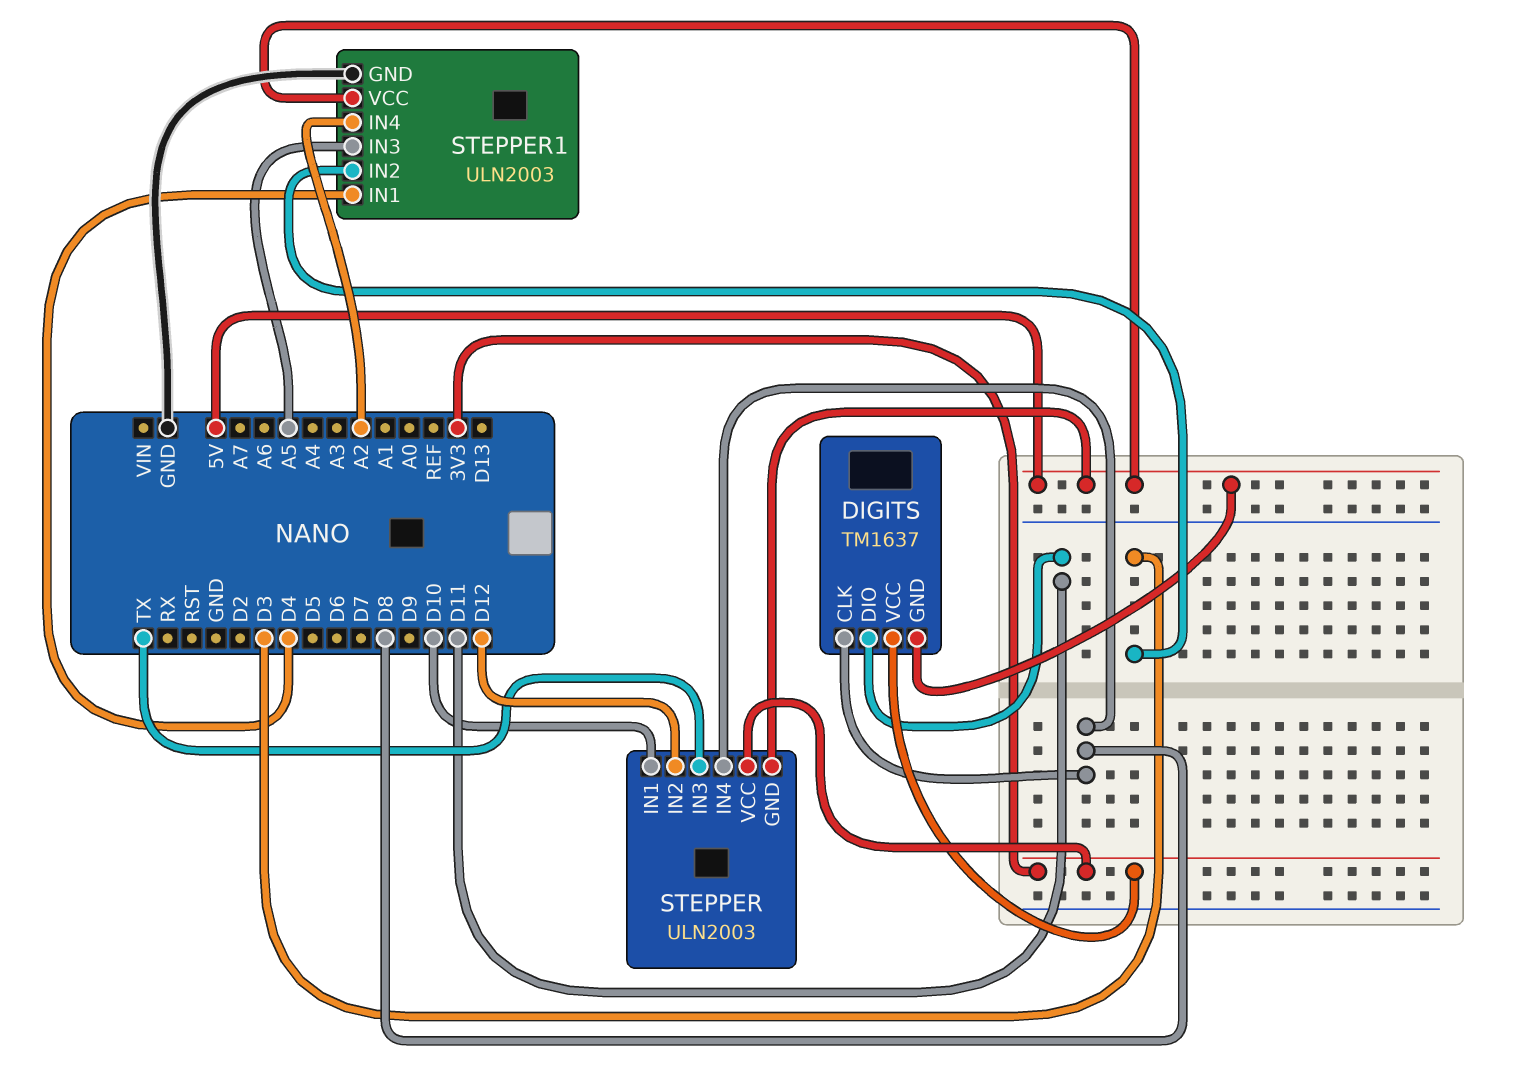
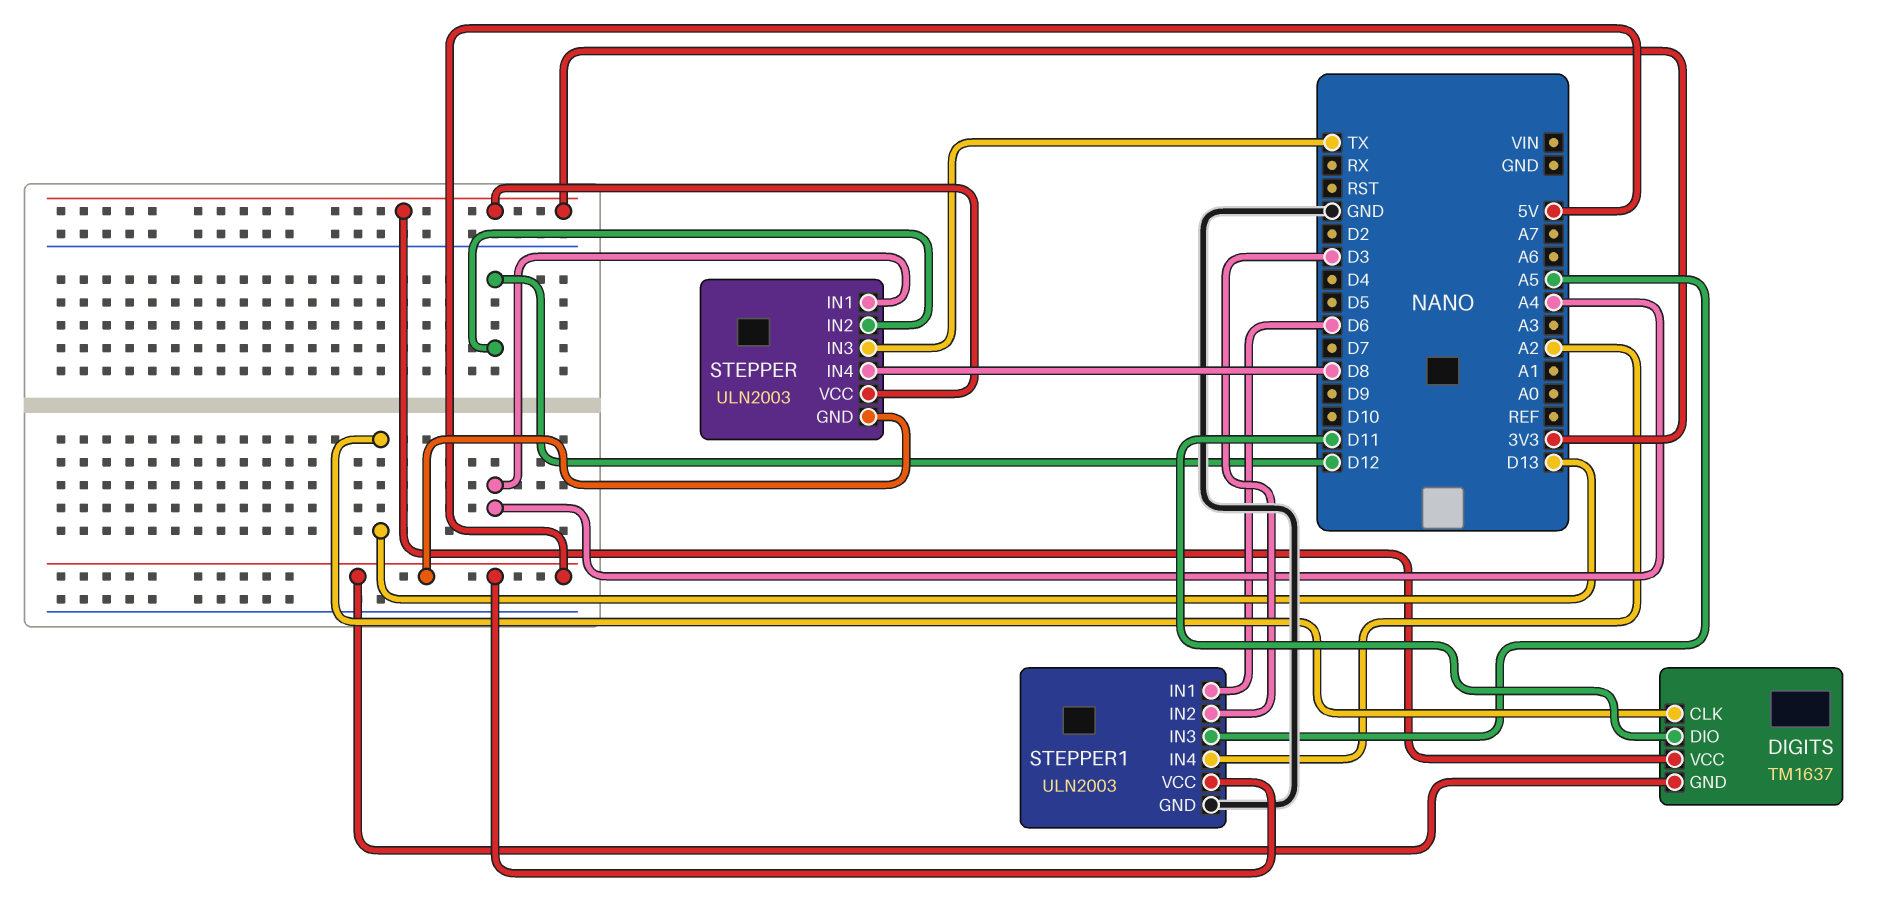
DIGITS pin CLK: D8 -> D13
STEPPER pin IN1: D10 -> A4
STEPPER1 pin IN1: D4 -> D6

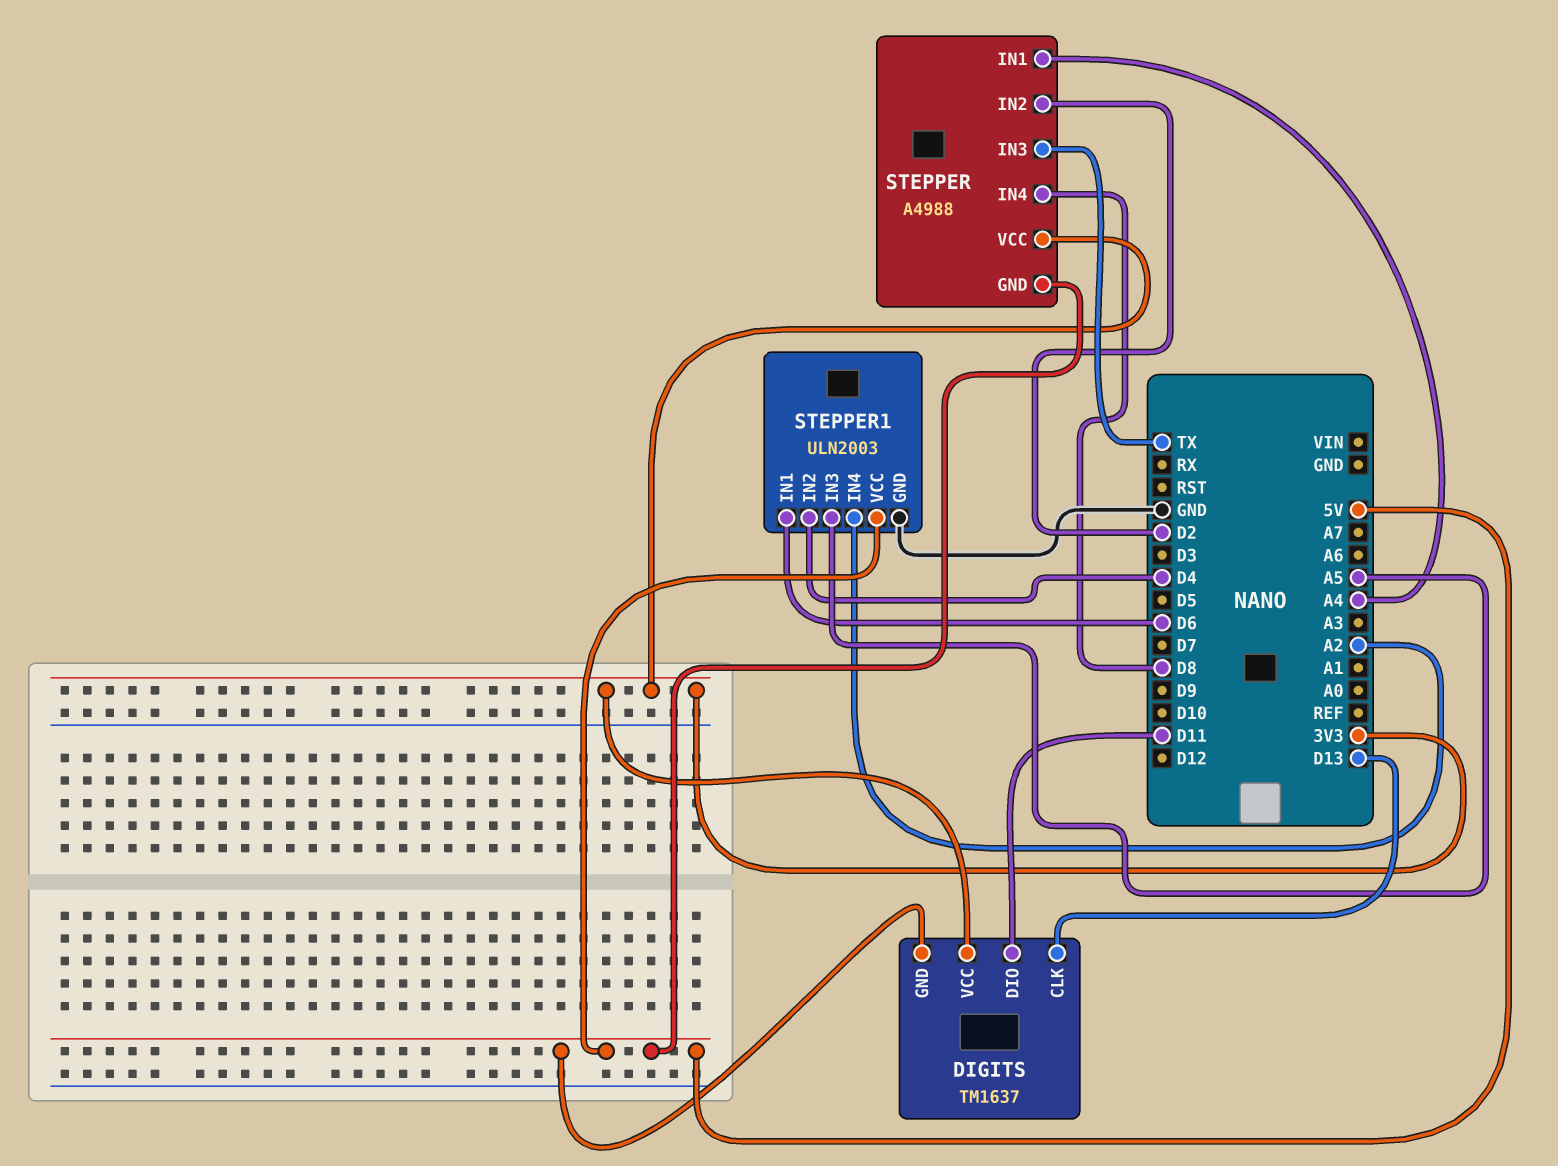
STEPPER: ULN2003 -> A4988
STEPPER pin IN2: D12 -> D2
STEPPER1 pin IN2: D3 -> D4

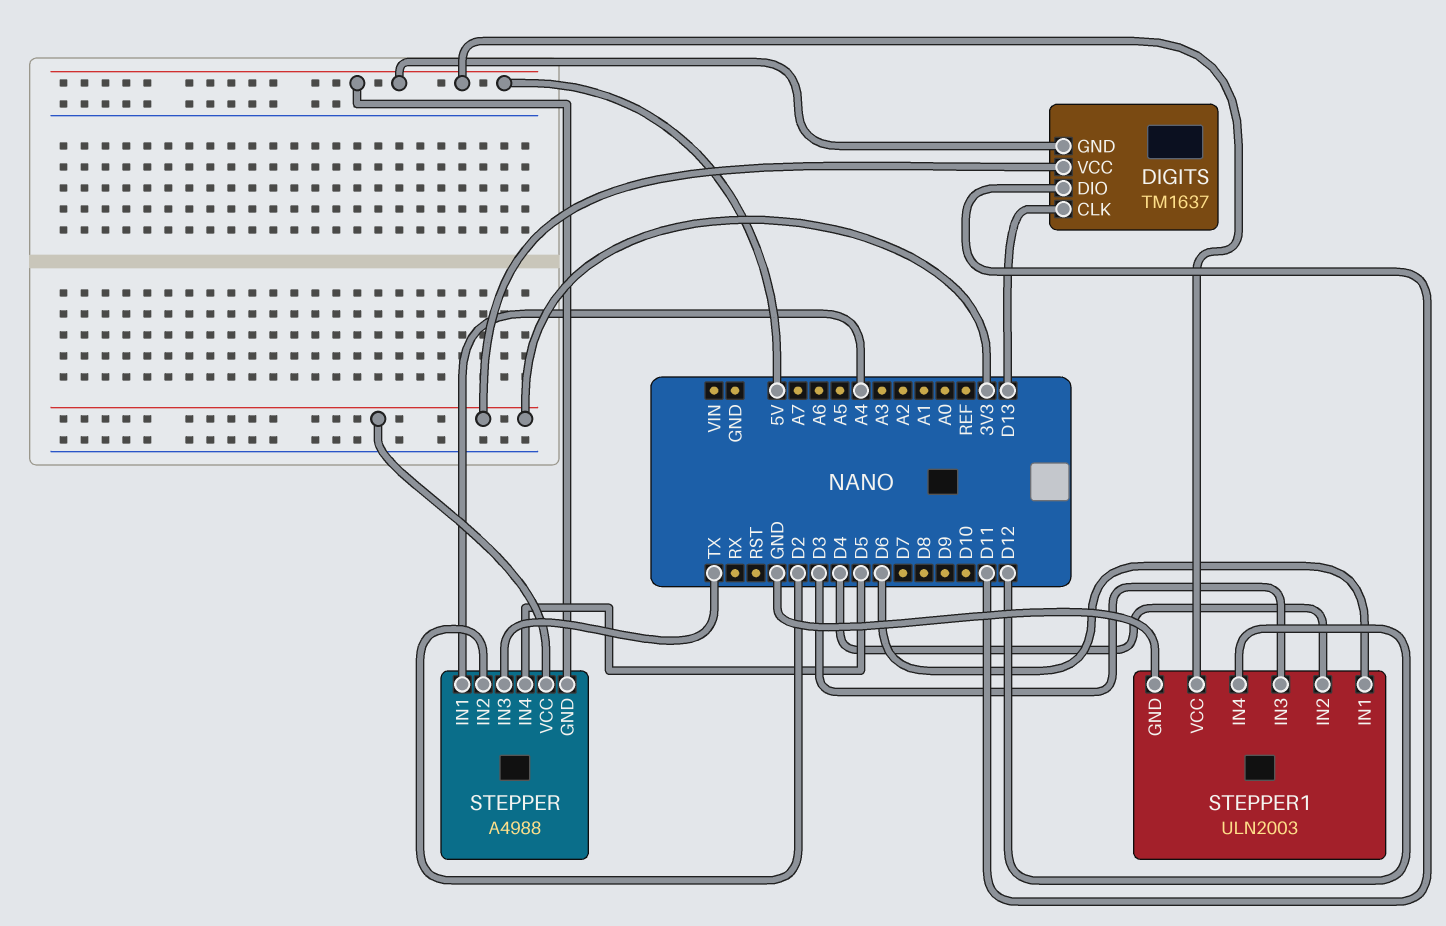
STEPPER pin IN4: D8 -> D5
STEPPER1 pin IN3: A5 -> D3
STEPPER1 pin IN4: A2 -> D12

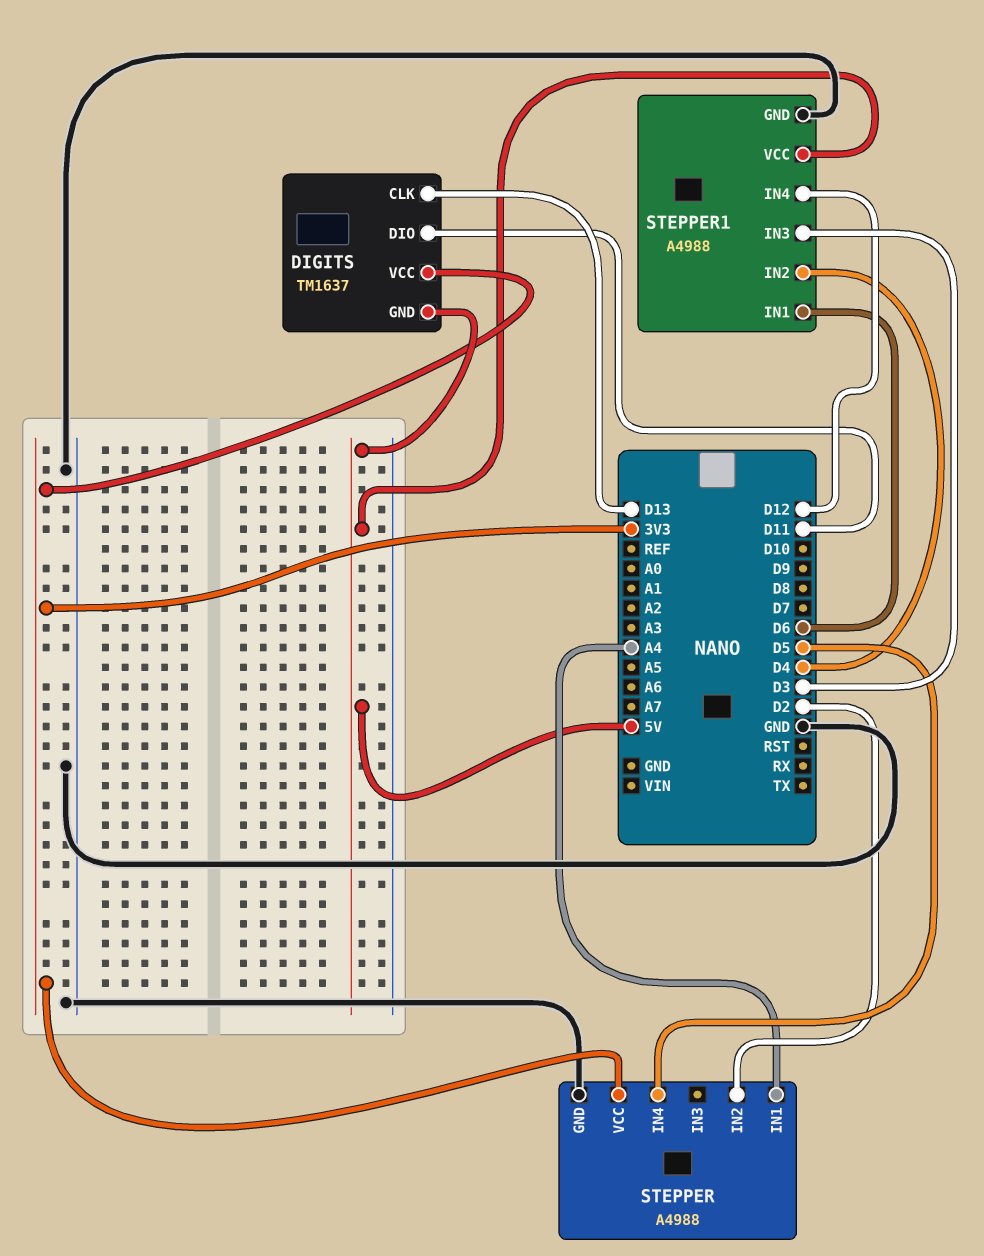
STEPPER pin GND: 5V -> GND
STEPPER pin IN3: TX -> none
STEPPER1: ULN2003 -> A4988

